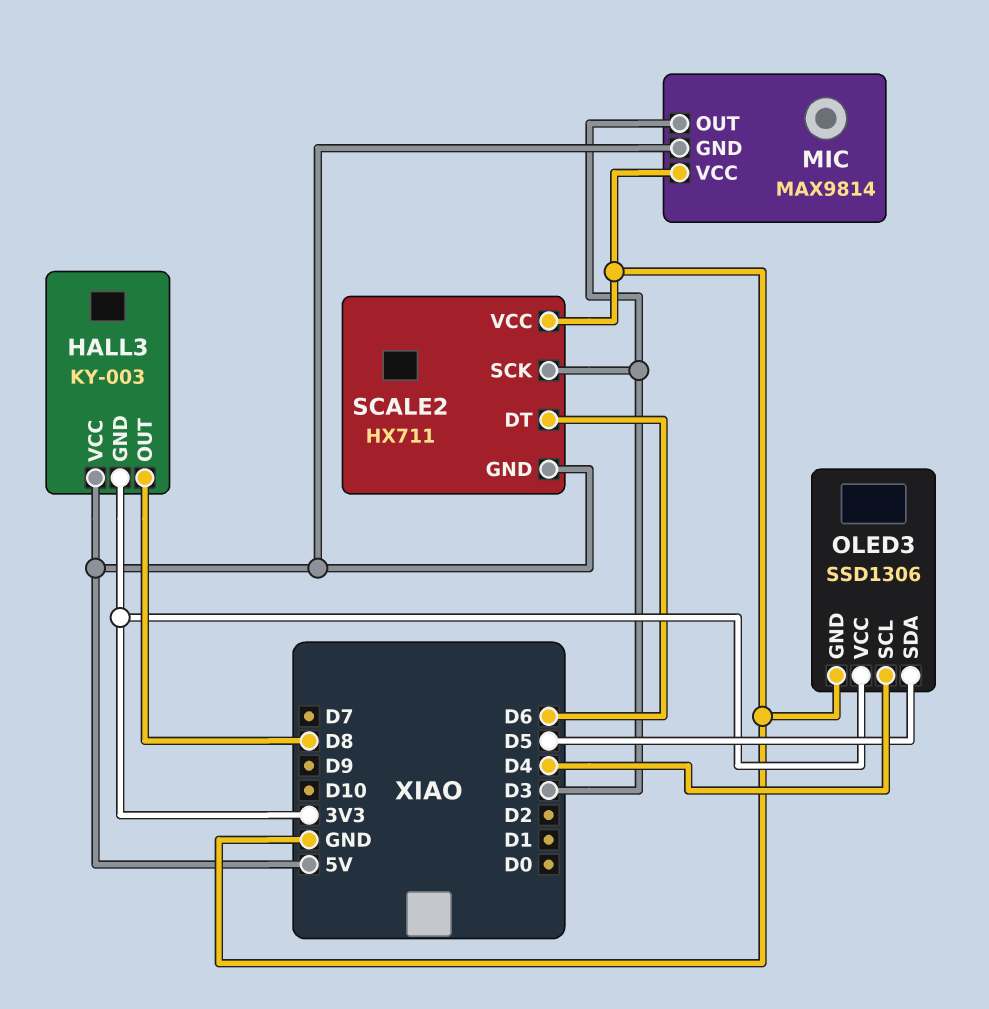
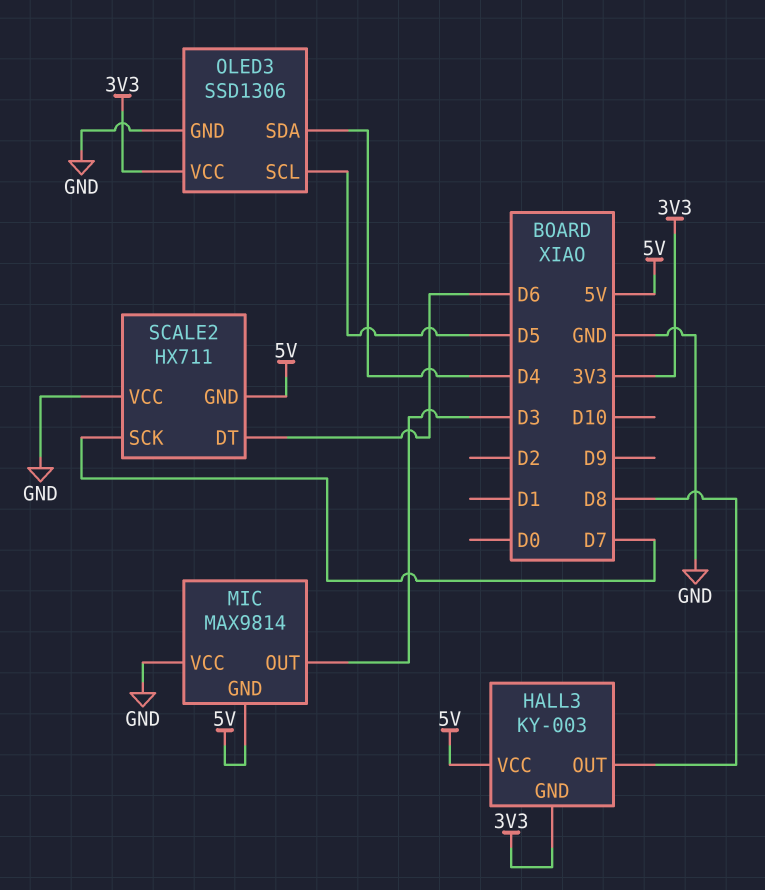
OLED3 pin SCL: D4 -> D5
OLED3 pin SDA: D5 -> D4
SCALE2 pin SCK: D3 -> D7

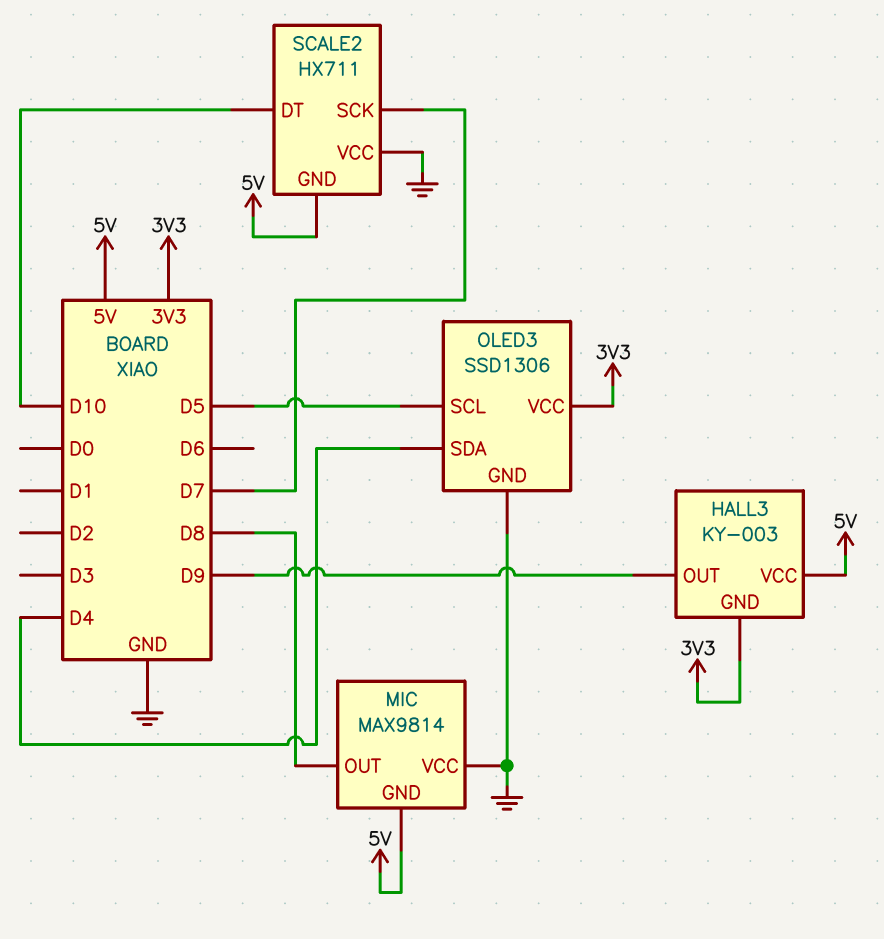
HALL3 pin OUT: D8 -> D9
MIC pin OUT: D3 -> D8
SCALE2 pin DT: D6 -> D10

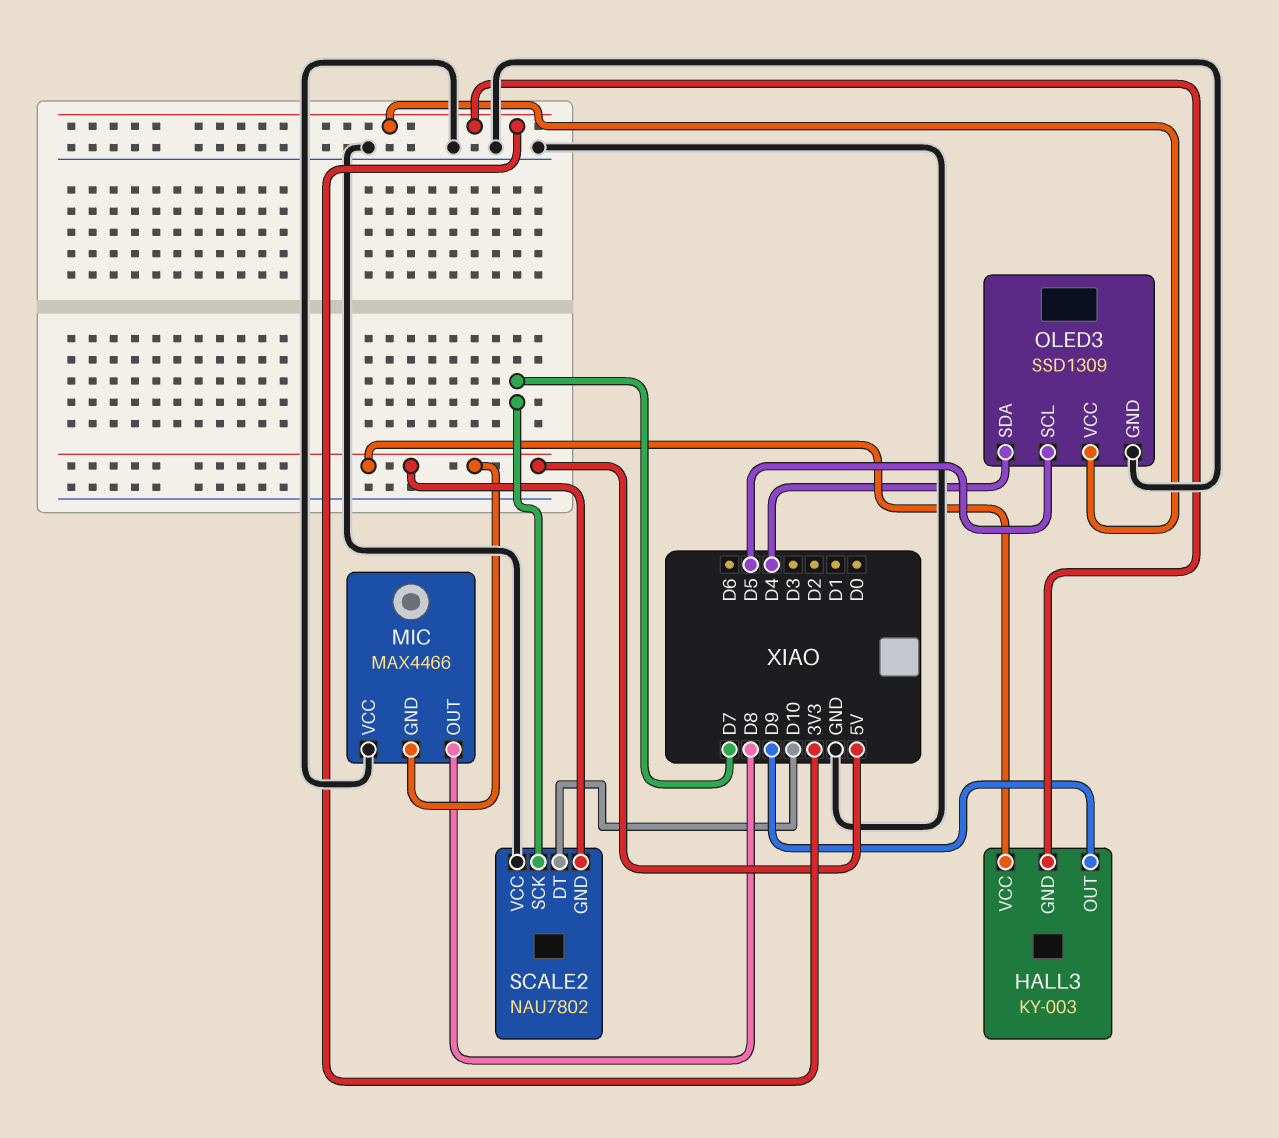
MIC: MAX9814 -> MAX4466
OLED3: SSD1306 -> SSD1309
SCALE2: HX711 -> NAU7802

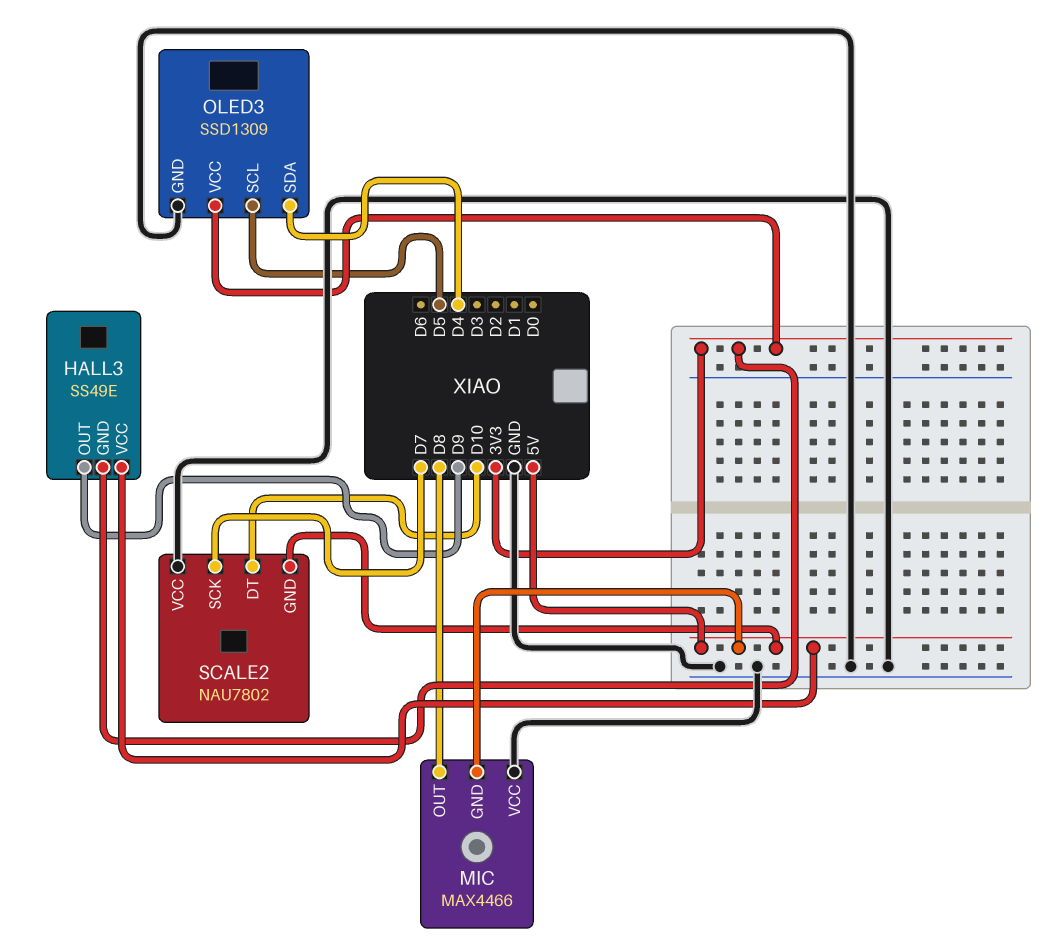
HALL3: KY-003 -> SS49E

